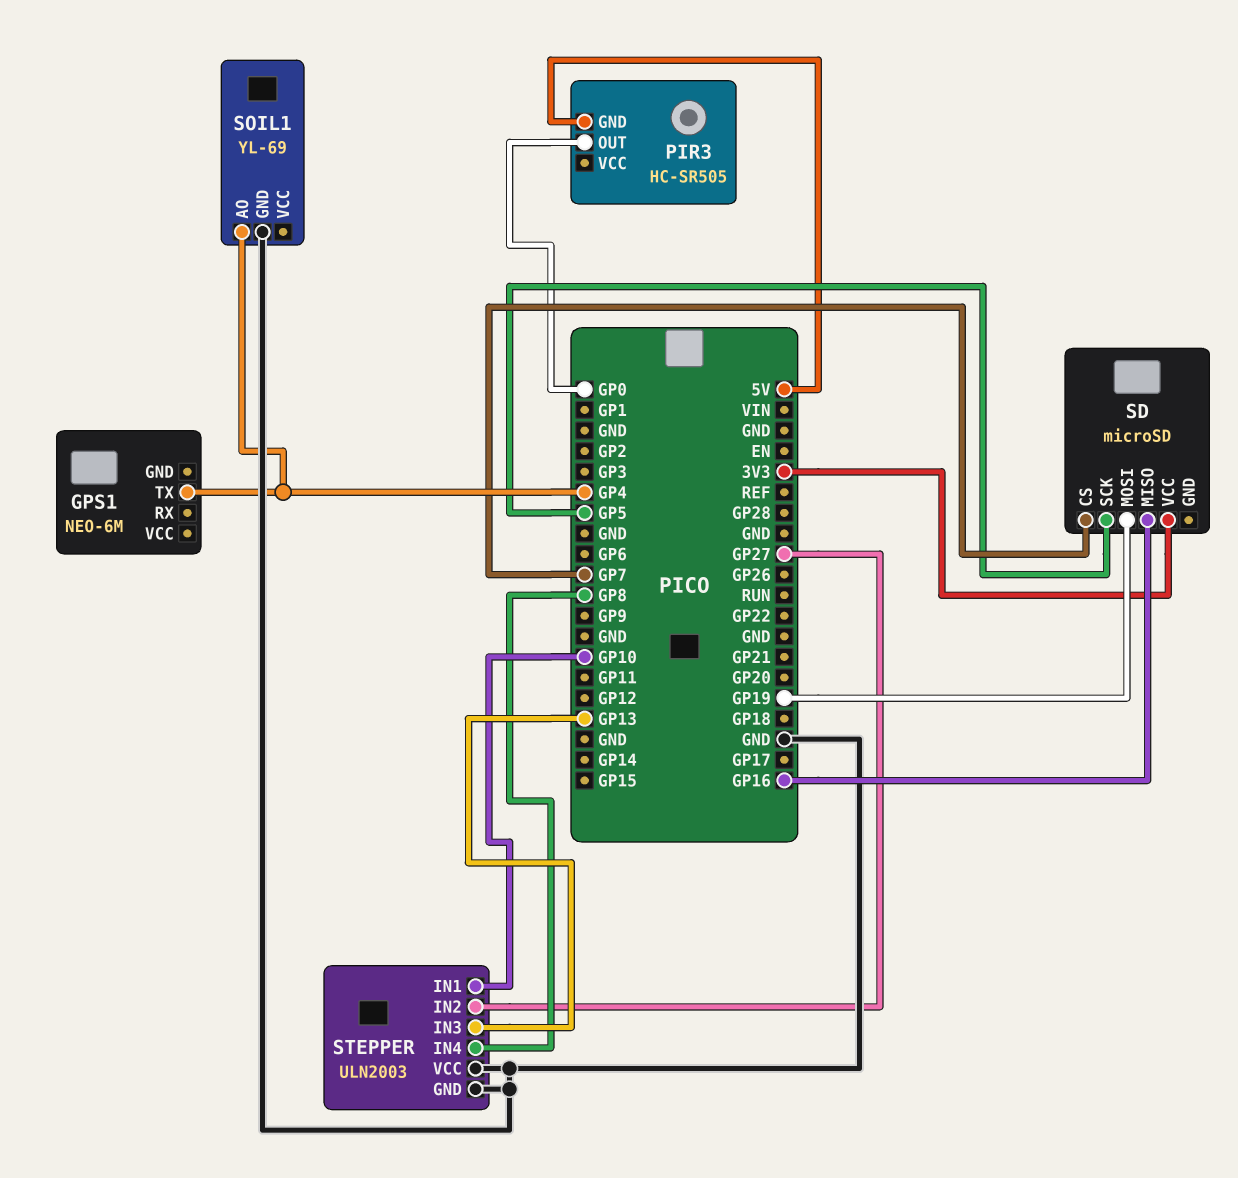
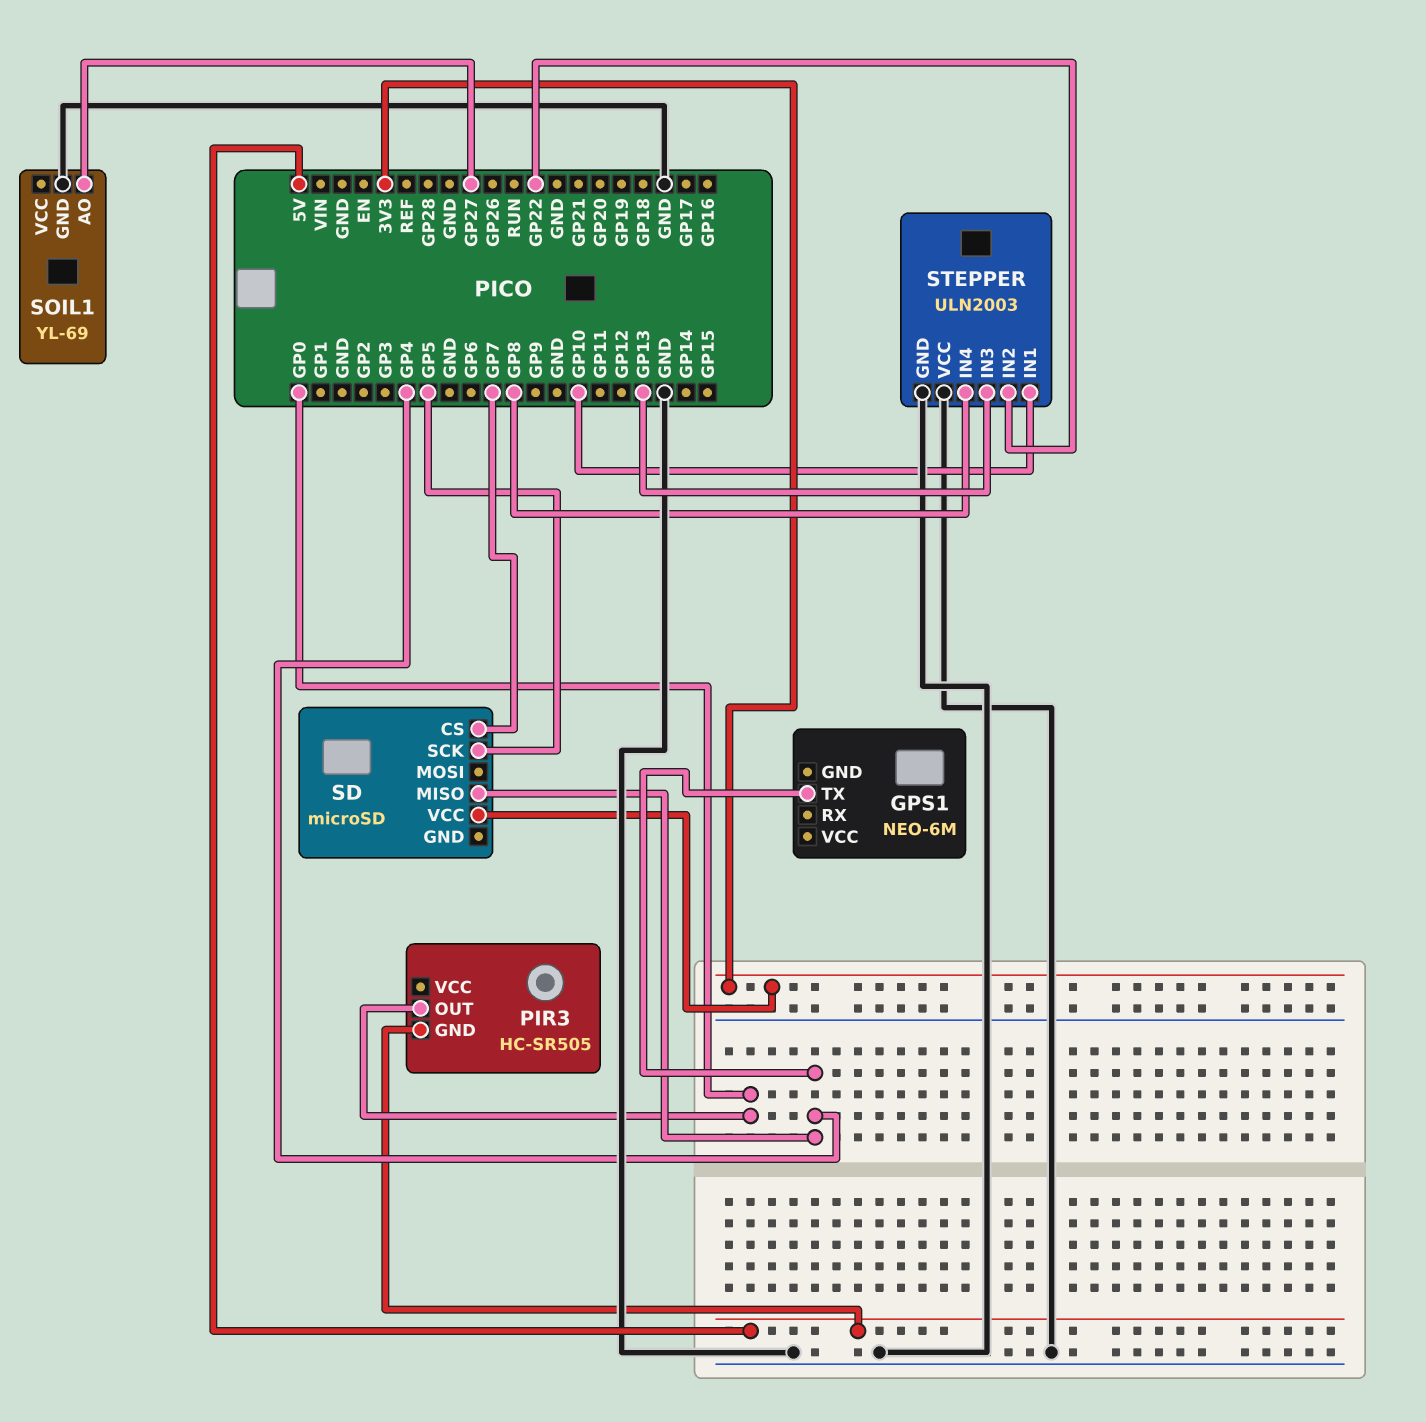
SD pin MISO: GP16 -> GP4
SD pin MOSI: GP19 -> none
SOIL1 pin AO: GP4 -> GP27
STEPPER pin IN2: GP27 -> GP22

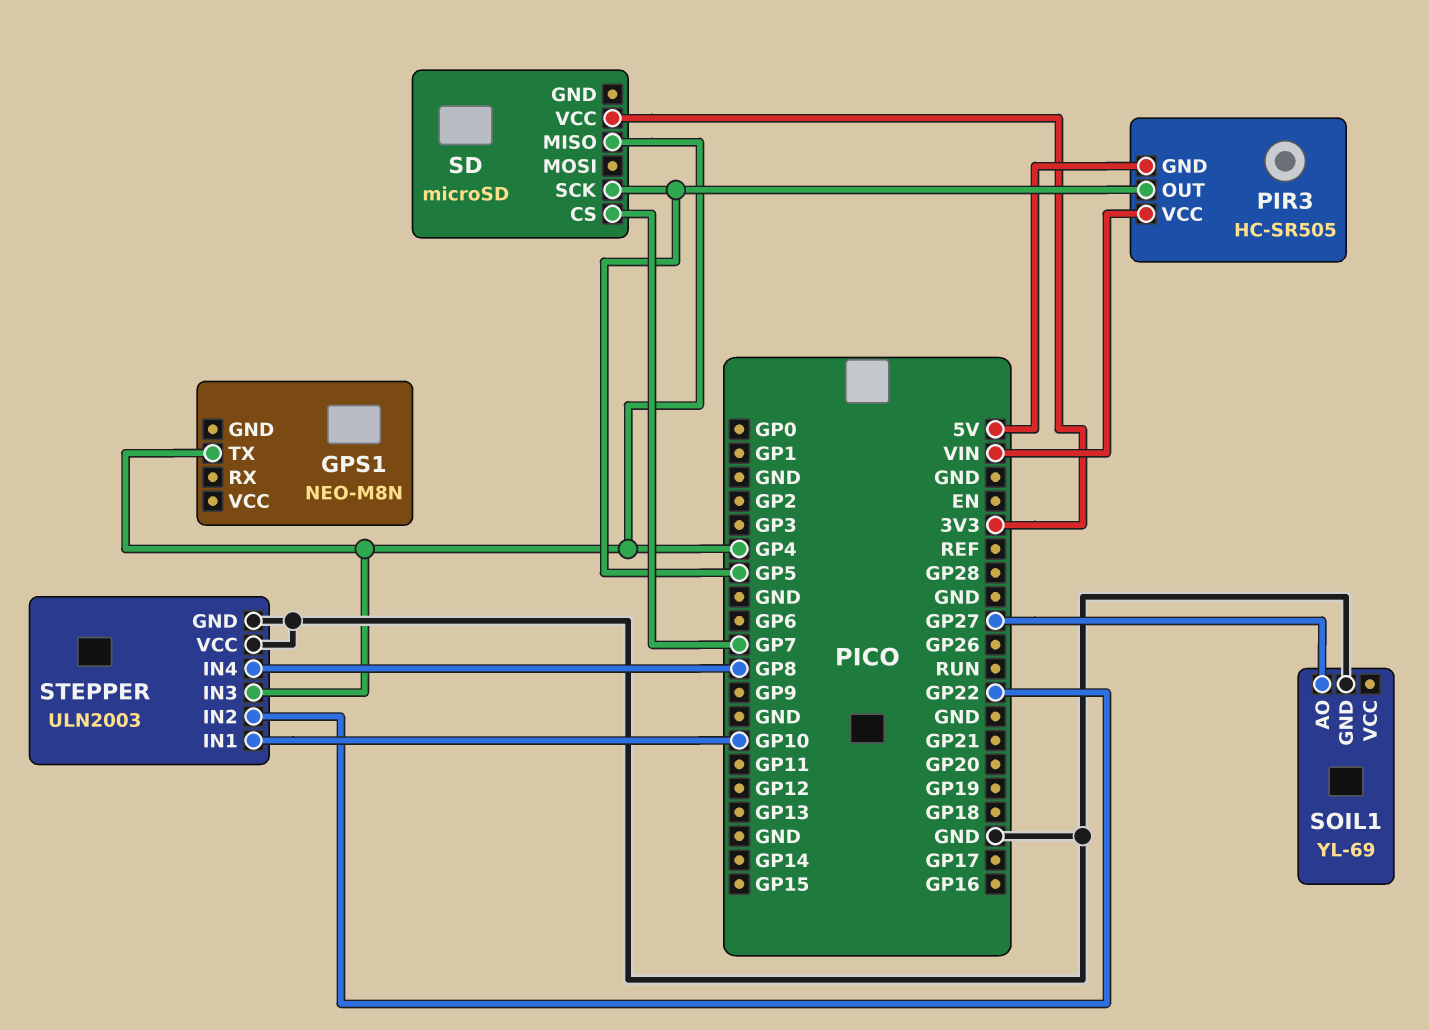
GPS1: NEO-6M -> NEO-M8N
PIR3 pin OUT: GP0 -> GP5
PIR3 pin VCC: none -> VIN
STEPPER pin IN3: GP13 -> GP4

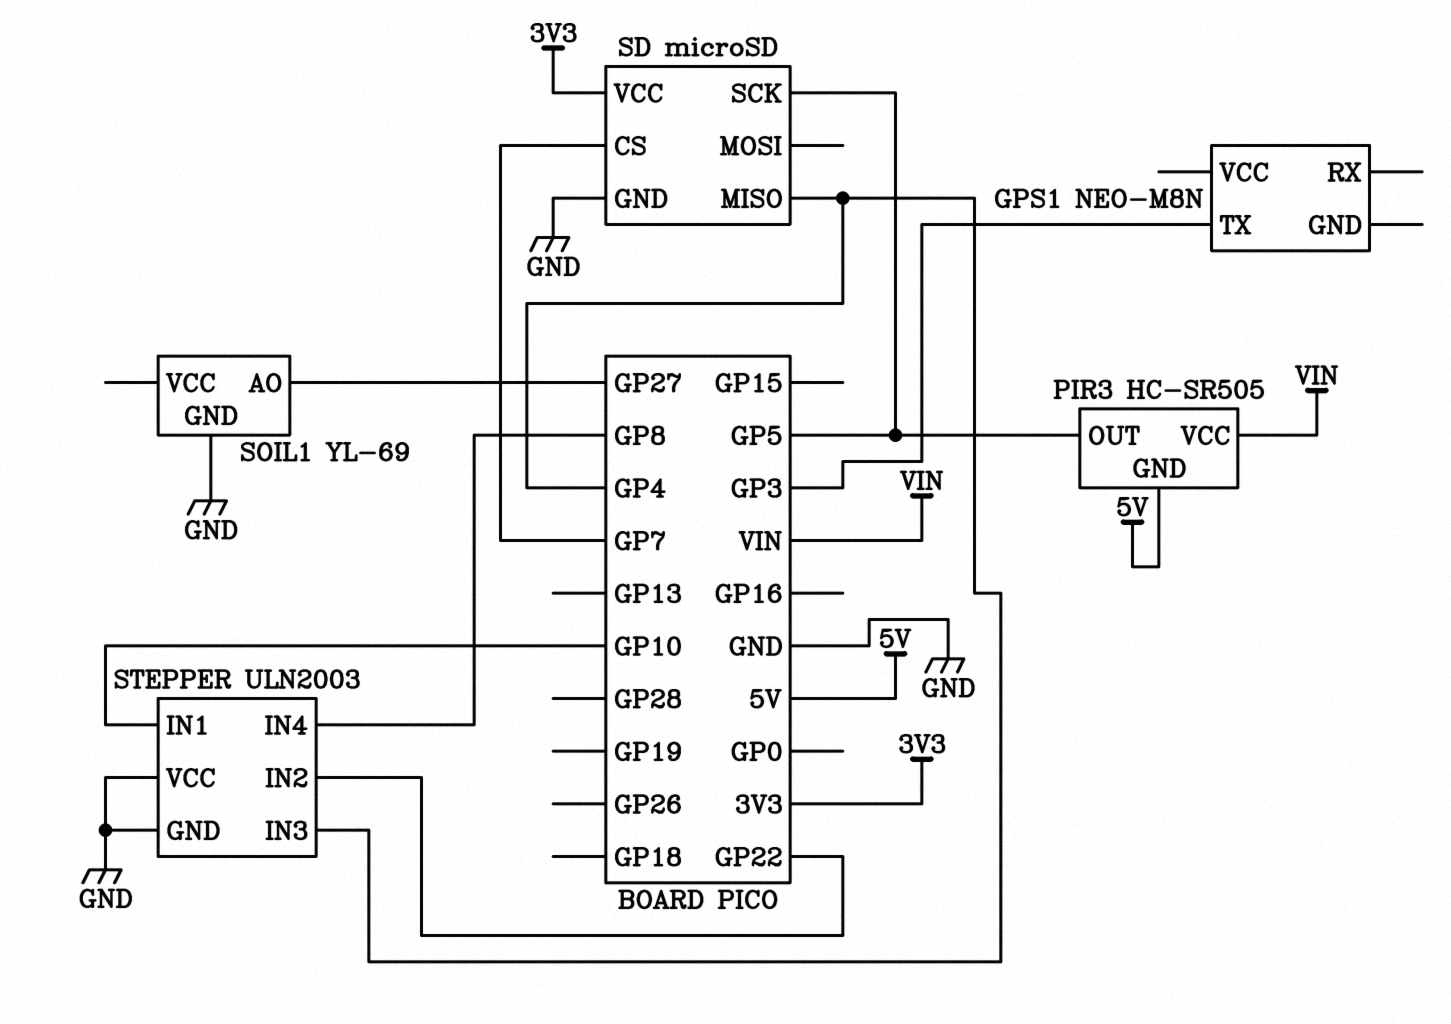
GPS1 pin TX: GP4 -> GP3
SD pin GND: none -> GND

